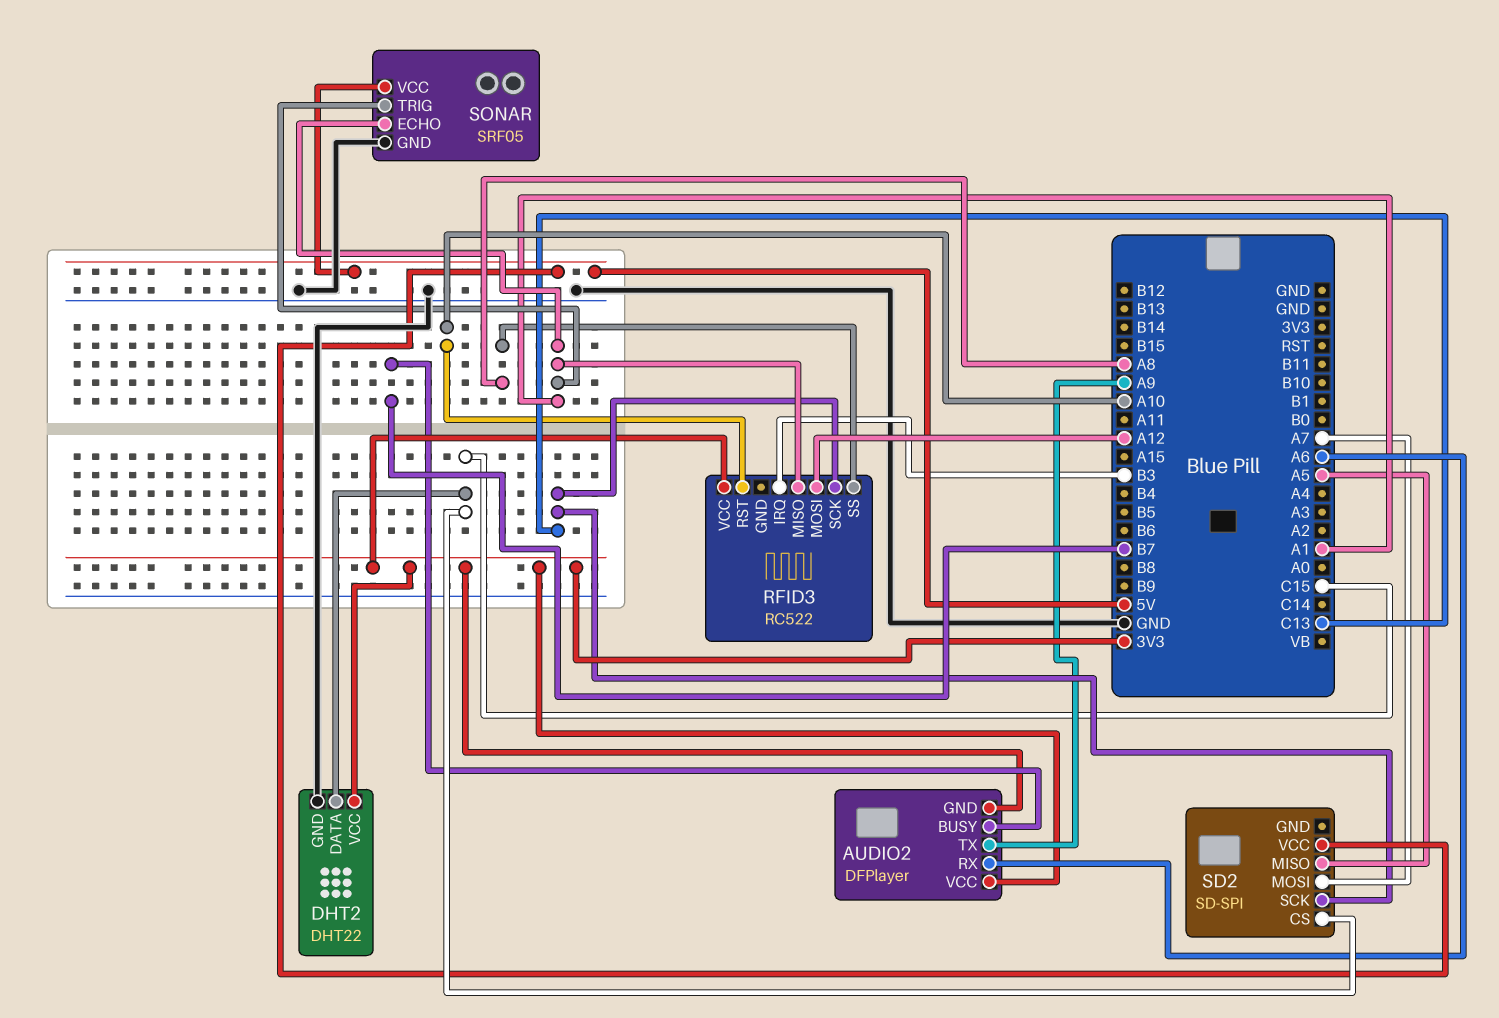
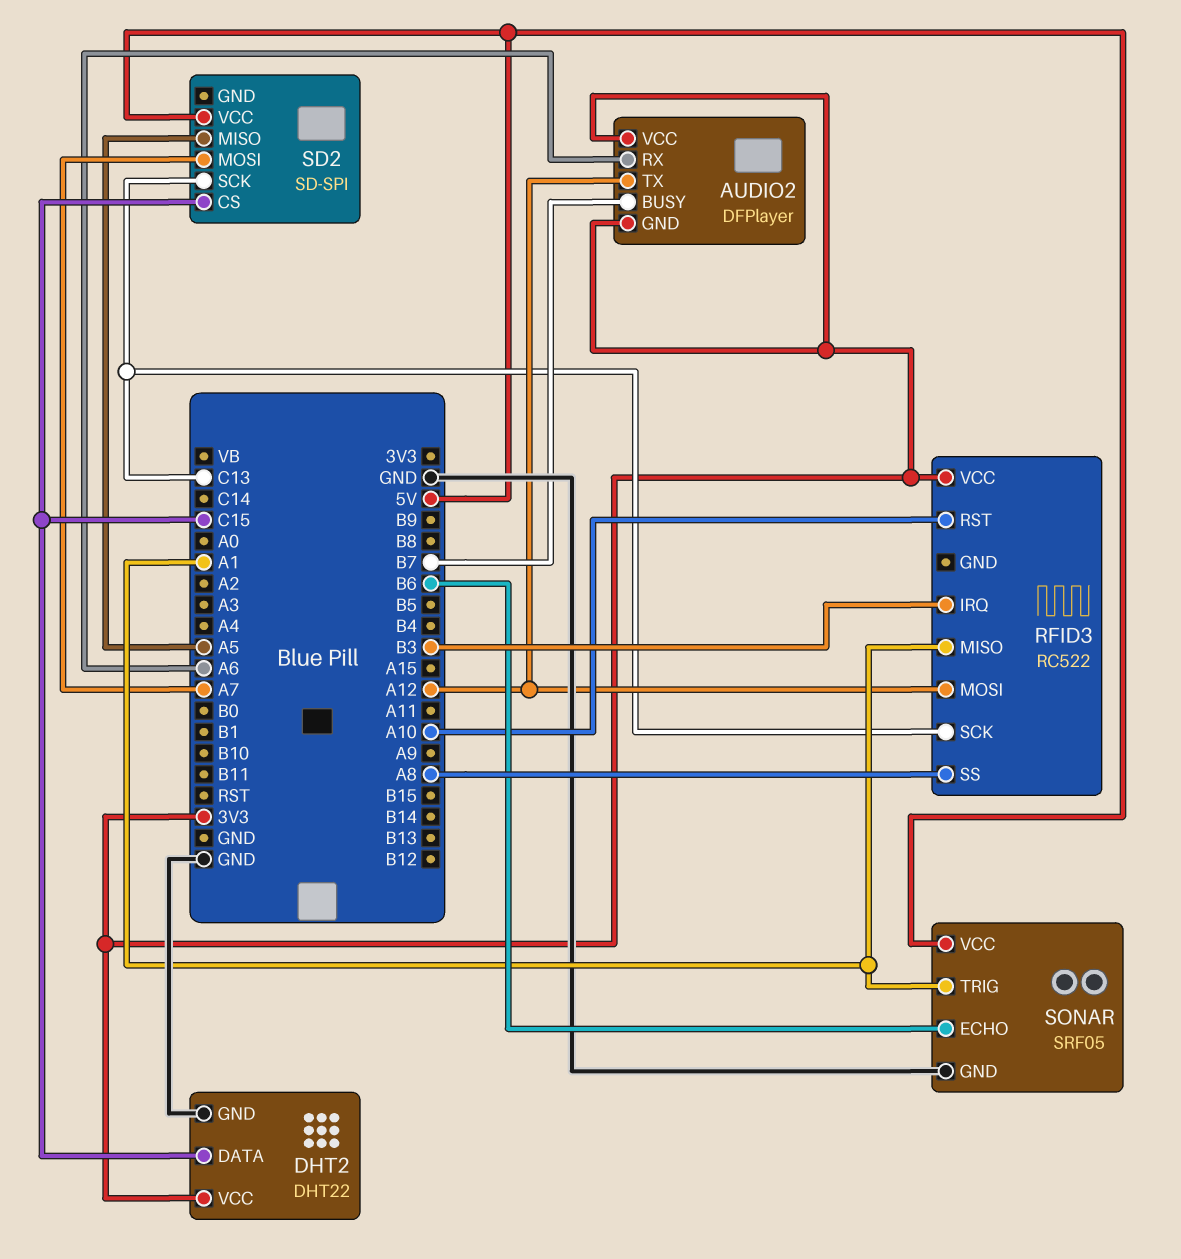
AUDIO2 pin TX: A9 -> A12
SONAR pin ECHO: A1 -> B6

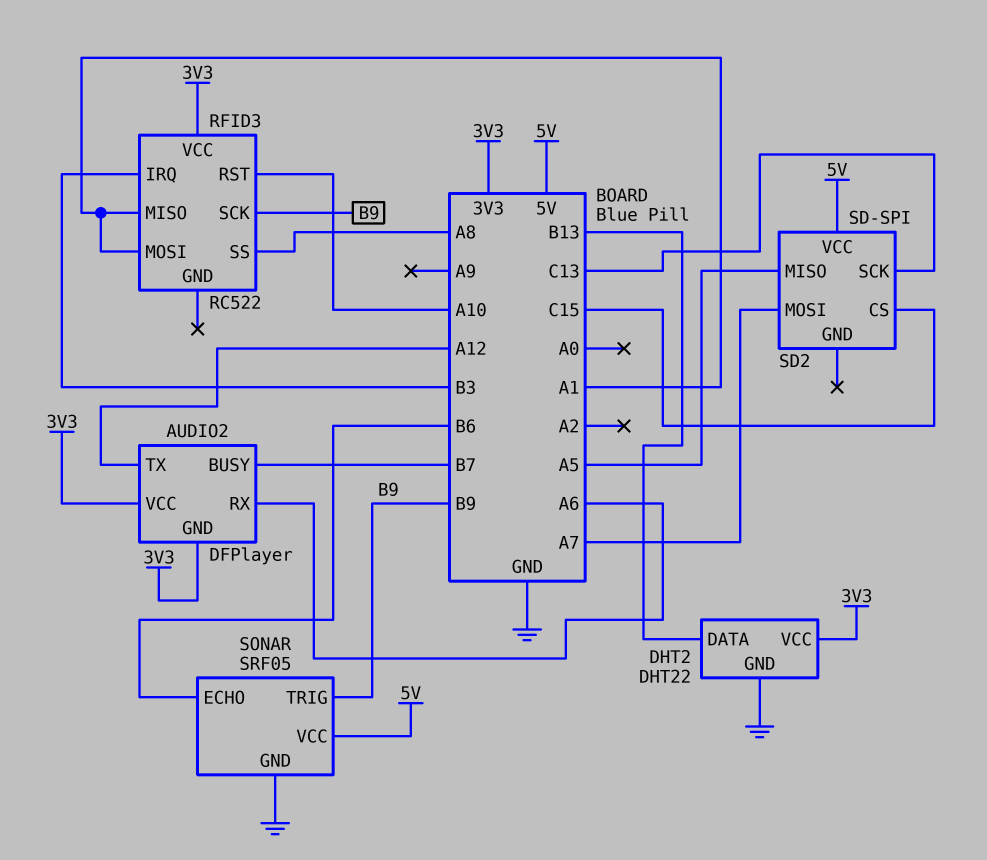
DHT2 pin DATA: C15 -> B13
RFID3 pin MOSI: A12 -> A1
RFID3 pin SCK: C13 -> B9
SONAR pin TRIG: A1 -> B9

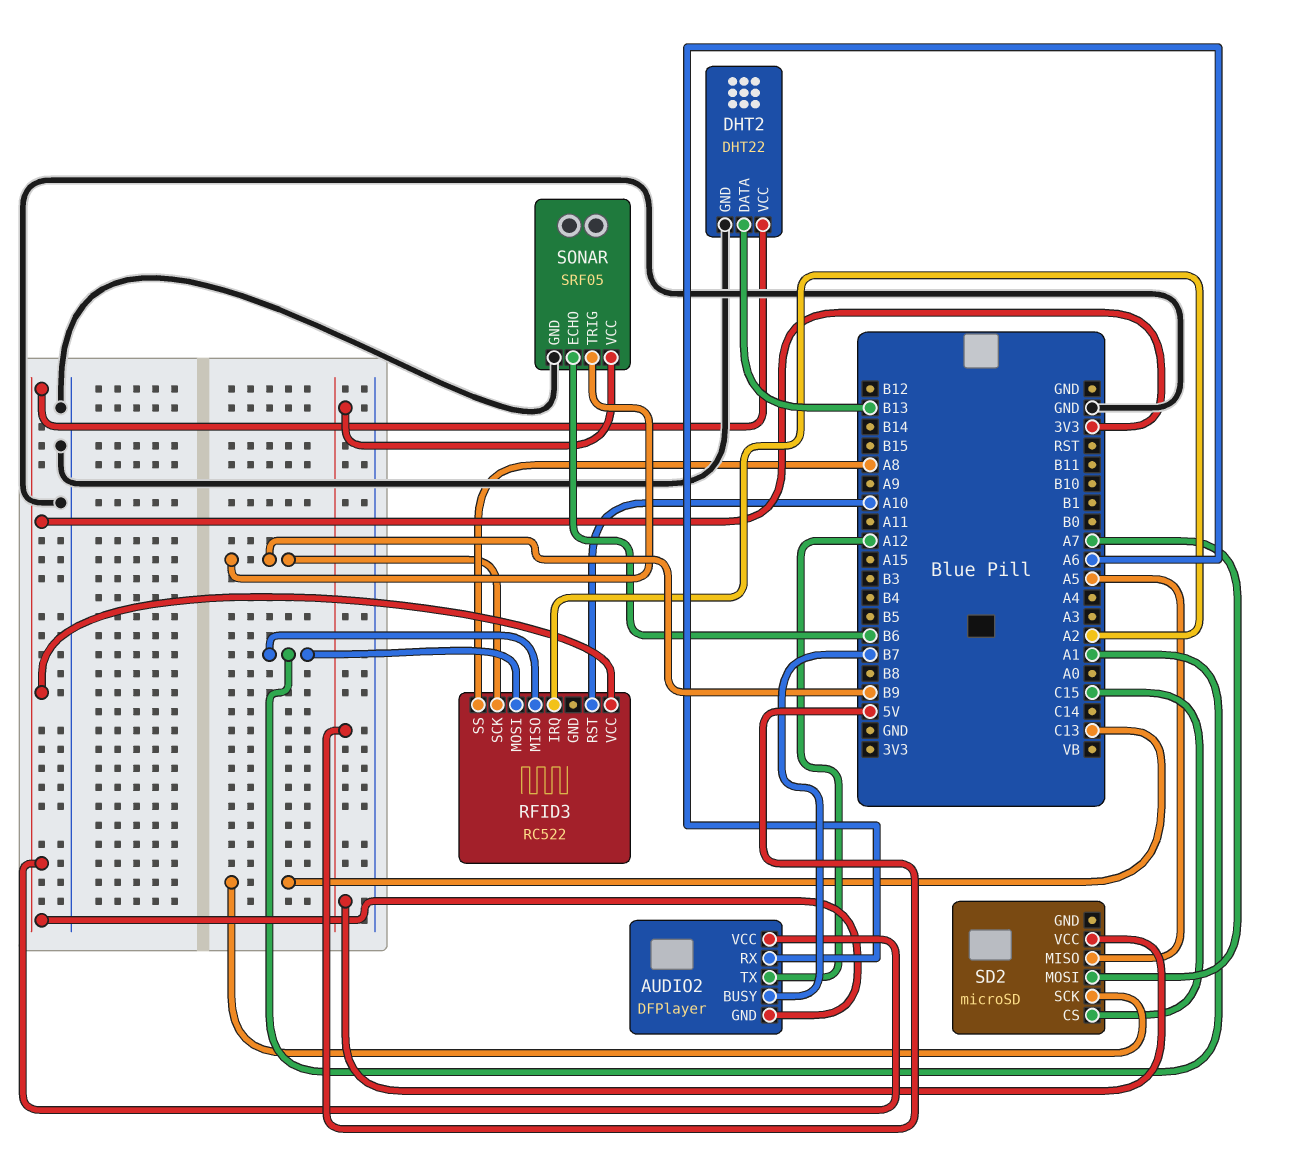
RFID3 pin IRQ: B3 -> A2
SD2: SD-SPI -> microSD

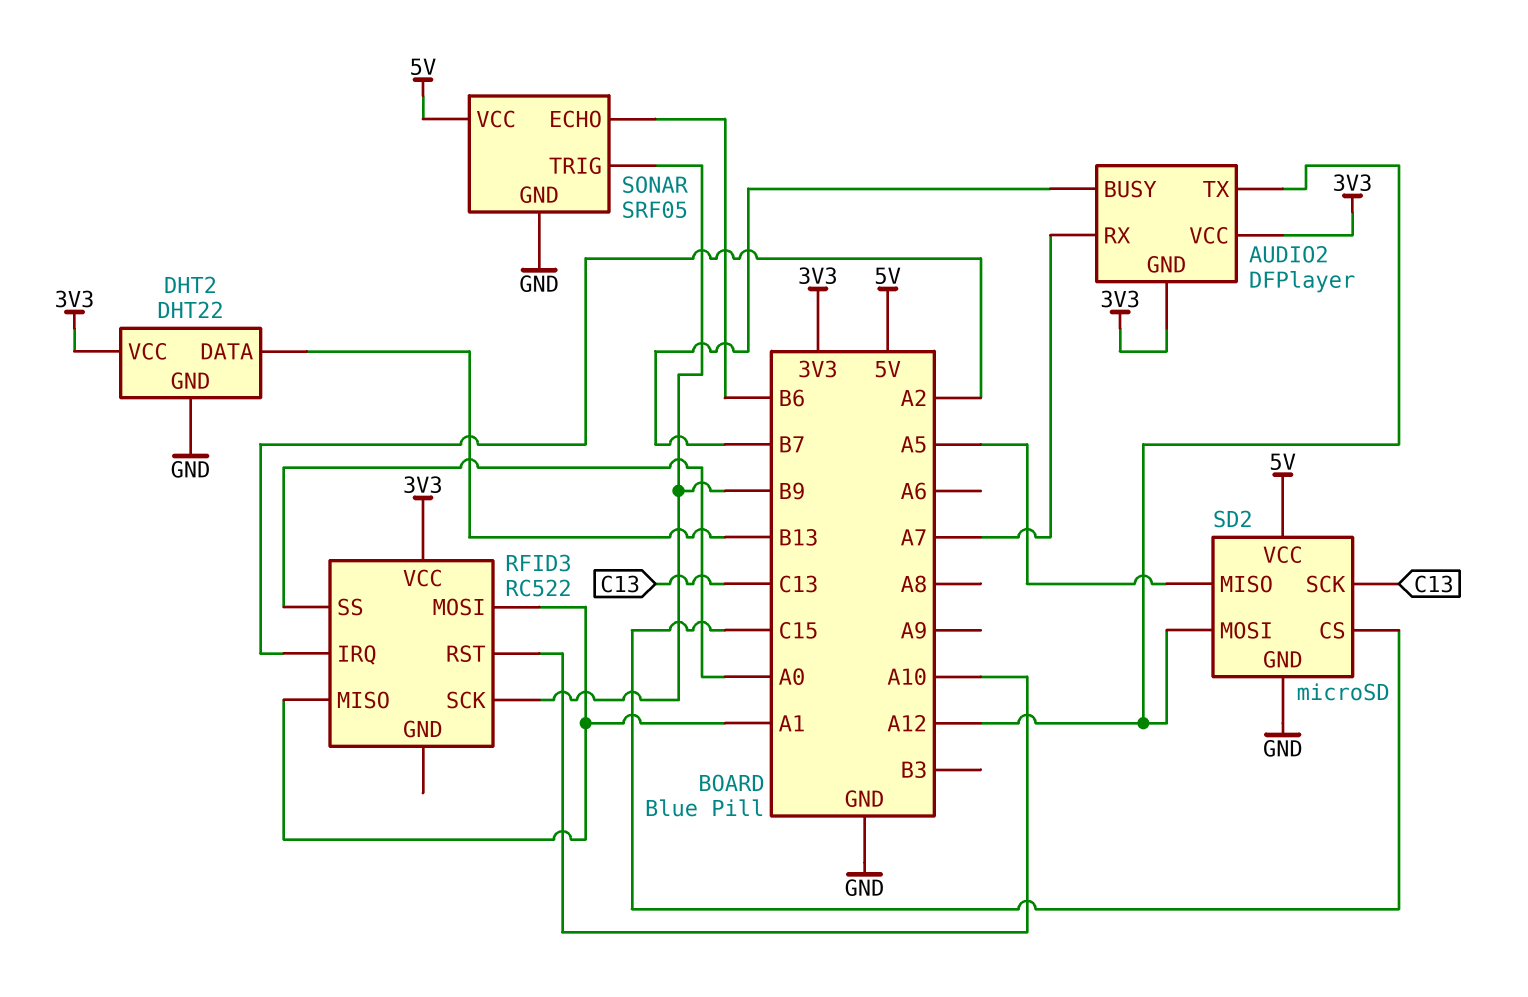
AUDIO2 pin RX: A6 -> A7
RFID3 pin SS: A8 -> A0
SD2 pin GND: none -> GND
SD2 pin MOSI: A7 -> A12

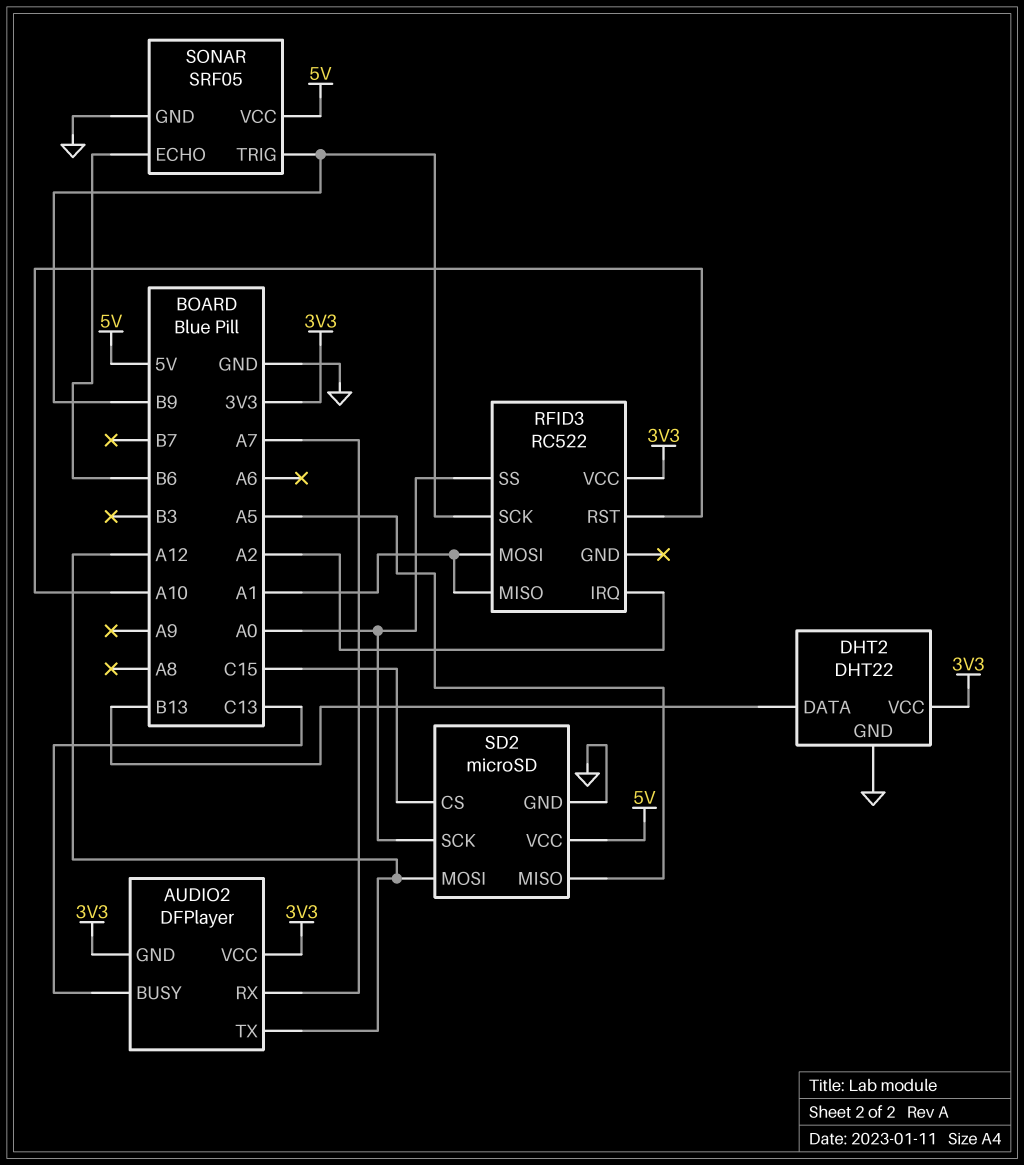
AUDIO2 pin BUSY: B7 -> C13
SD2 pin SCK: C13 -> A0

